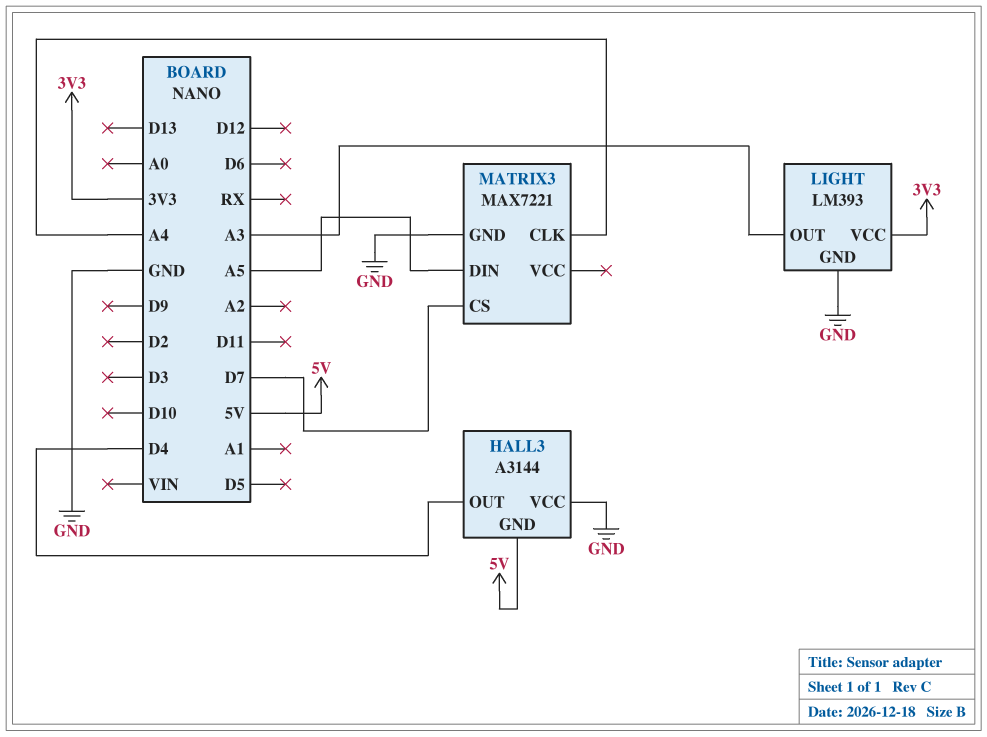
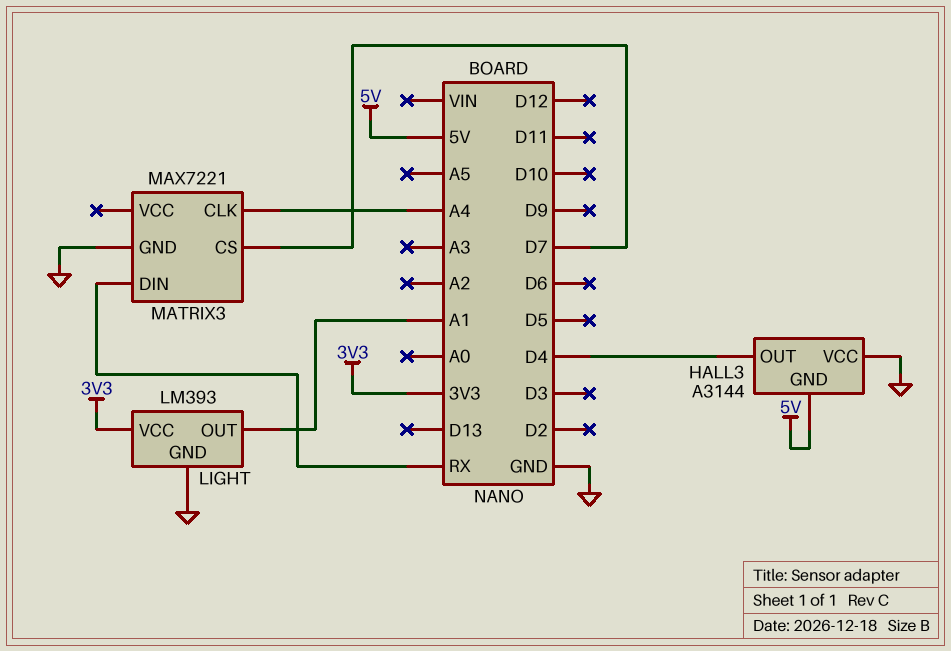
LIGHT pin OUT: A3 -> A1
MATRIX3 pin DIN: A5 -> RX

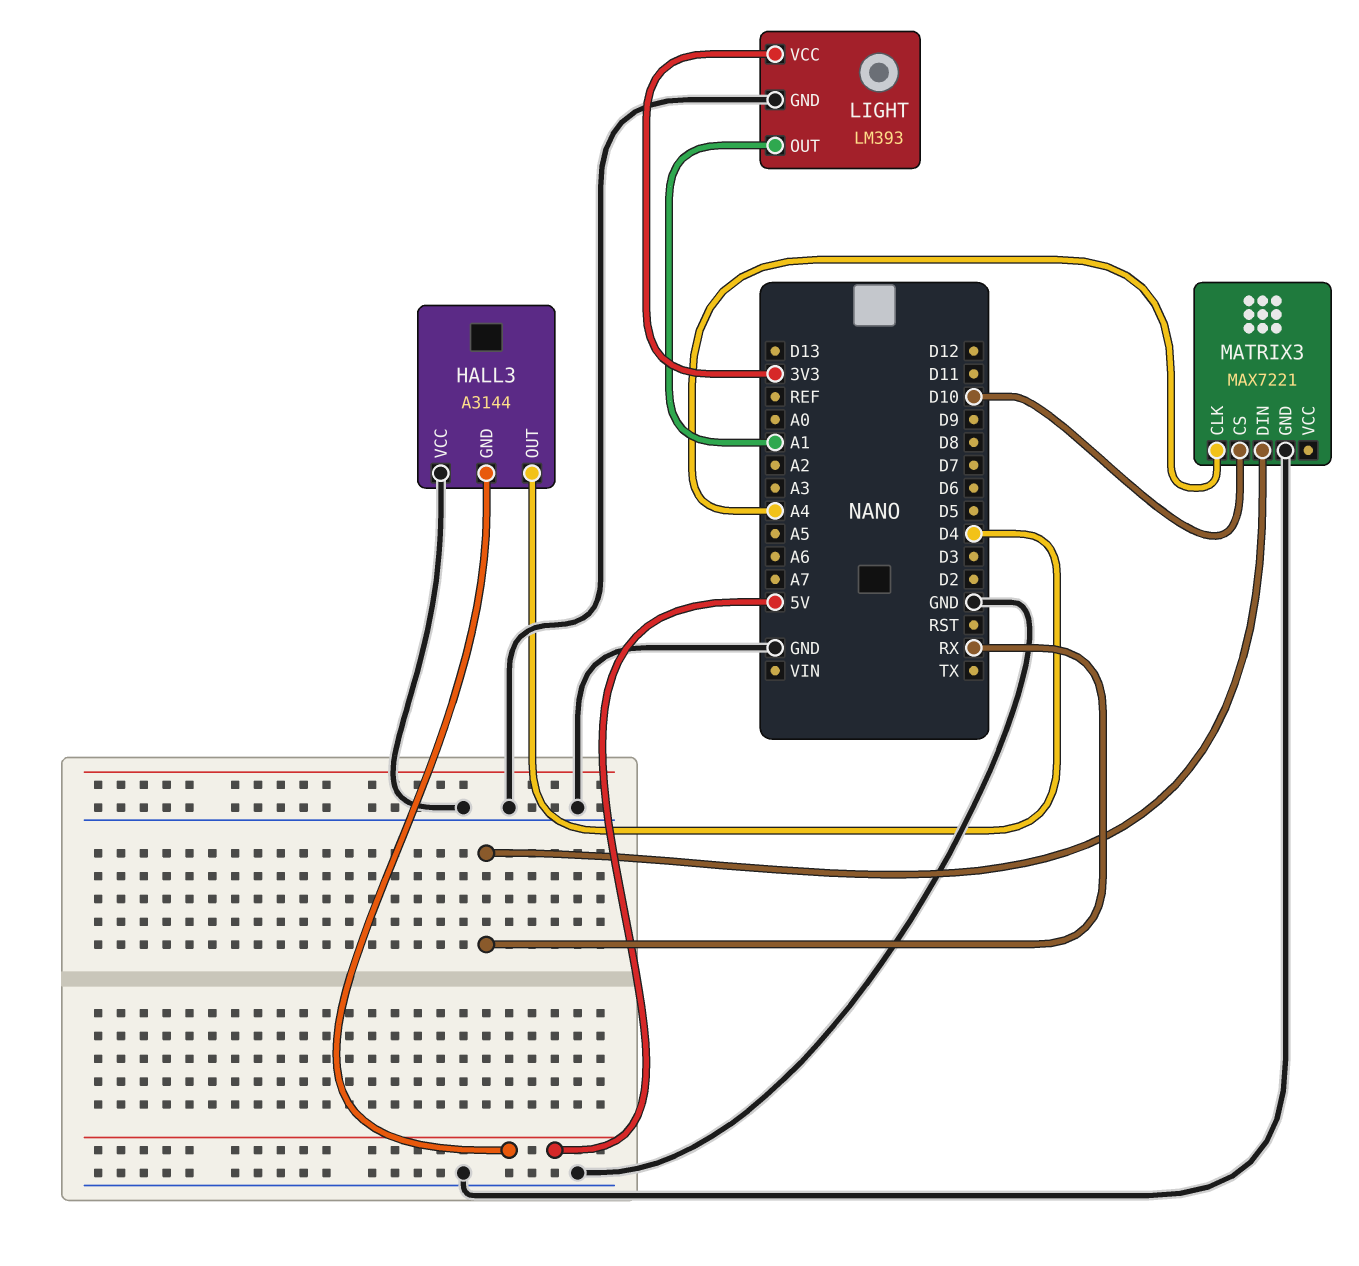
MATRIX3 pin CS: D7 -> D10

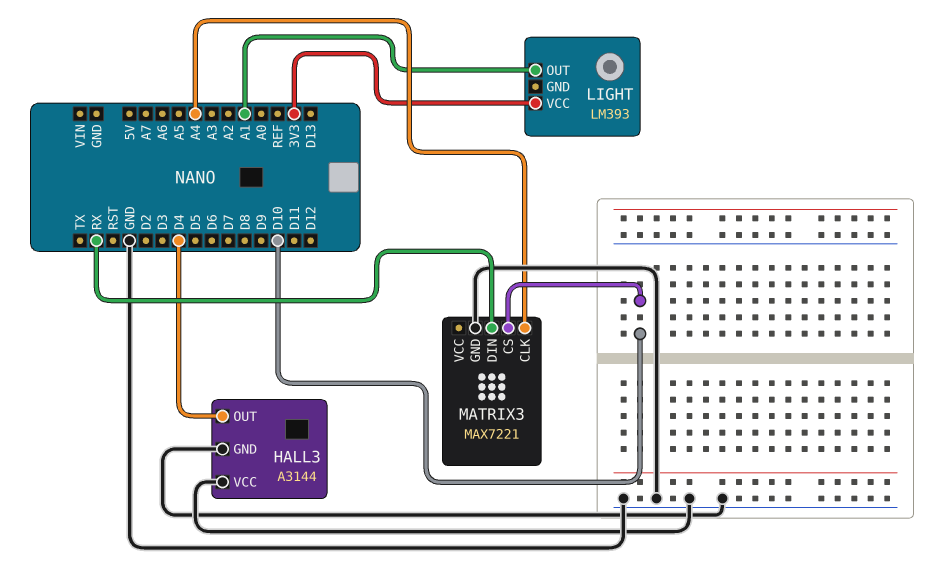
HALL3 pin GND: 5V -> GND
LIGHT pin GND: GND -> none

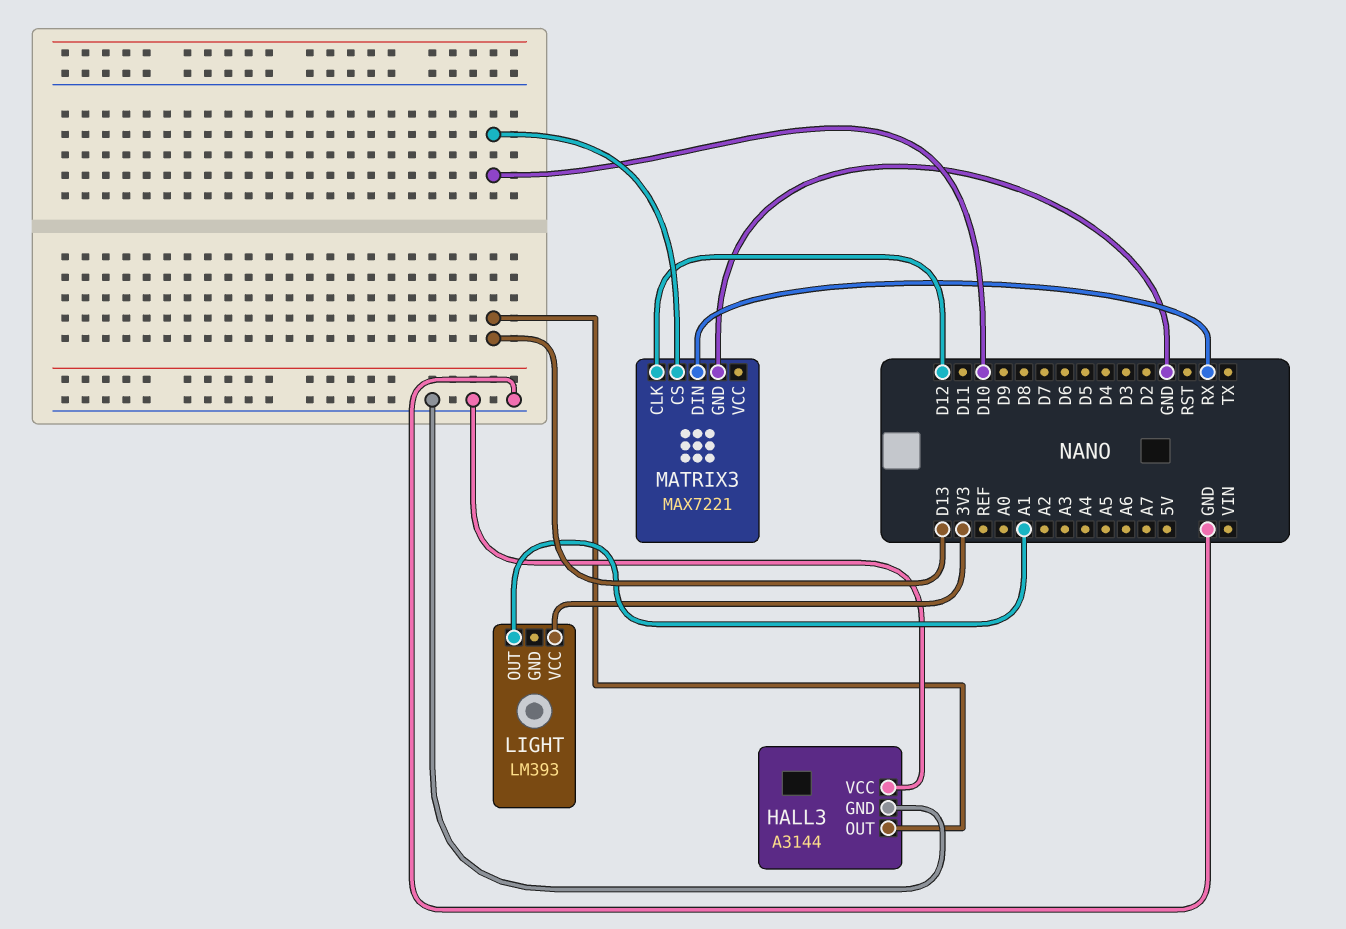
HALL3 pin OUT: D4 -> D13
MATRIX3 pin CLK: A4 -> D12

